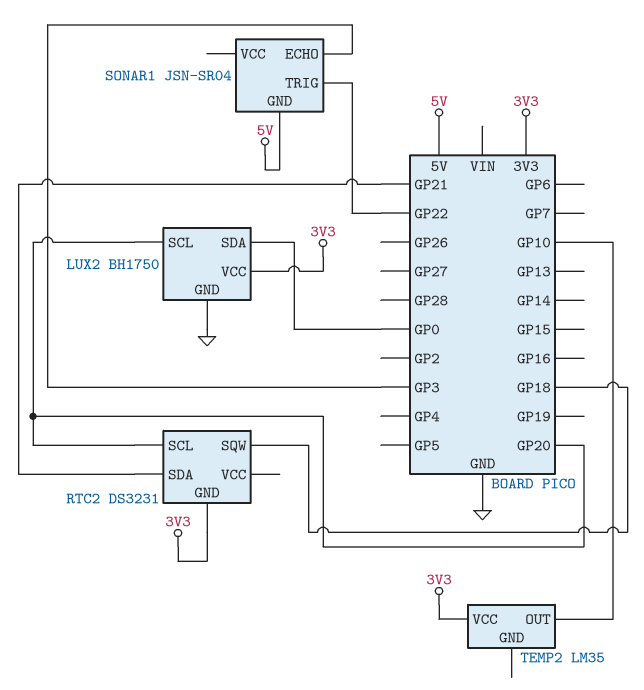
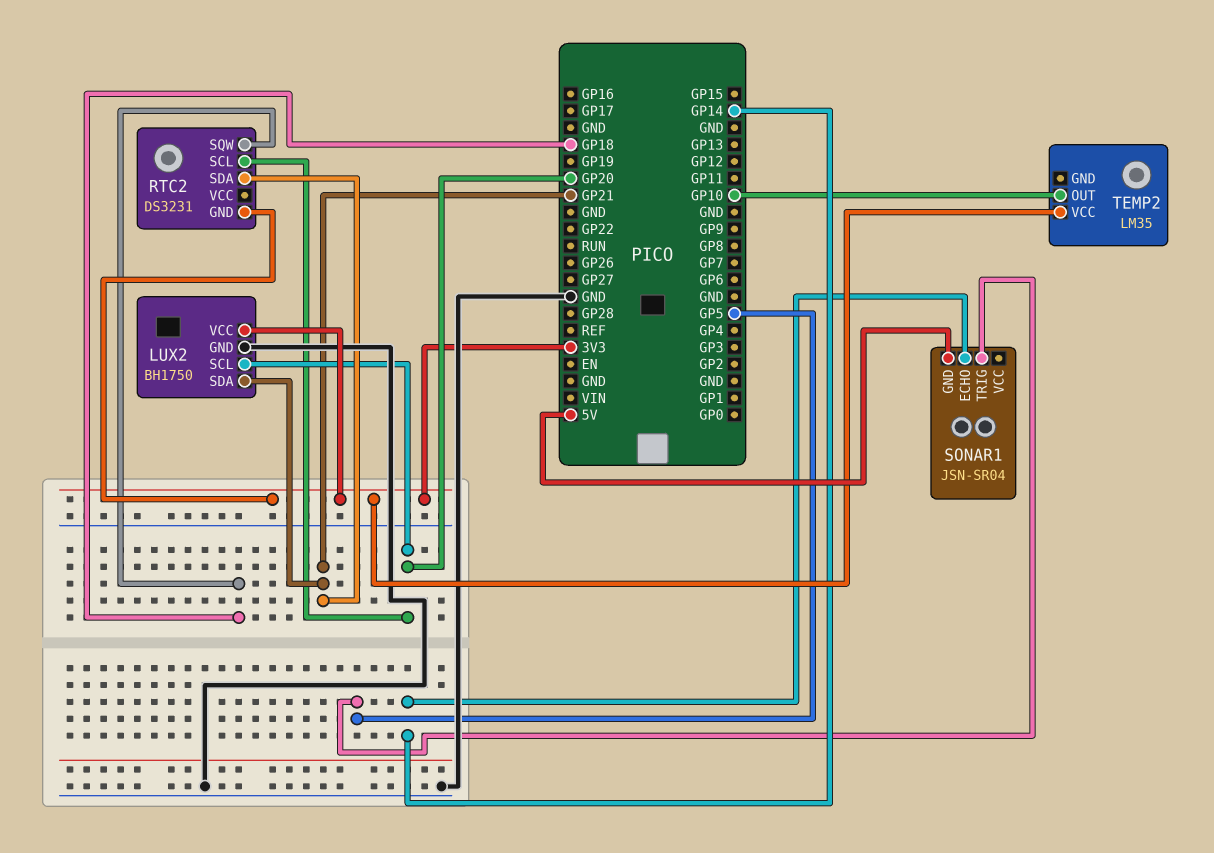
LUX2 pin SDA: GP0 -> GP21
SONAR1 pin ECHO: GP3 -> GP14
SONAR1 pin TRIG: GP22 -> GP5

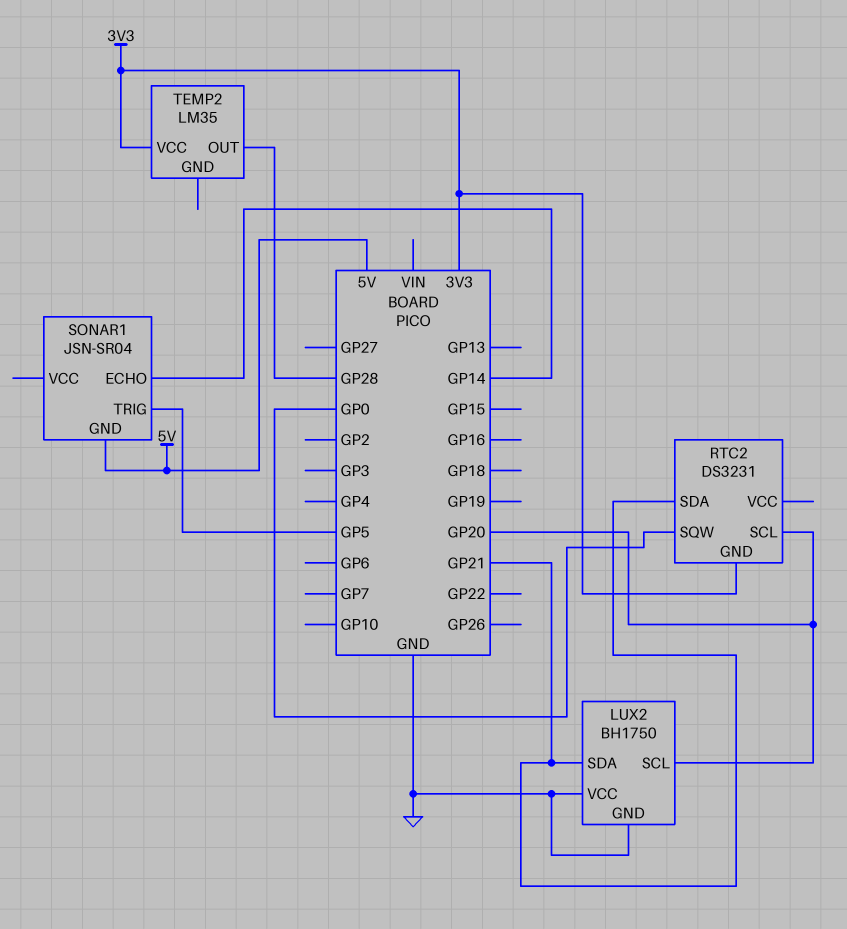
LUX2 pin VCC: 3V3 -> GND
RTC2 pin SQW: GP18 -> GP0
TEMP2 pin OUT: GP10 -> GP28

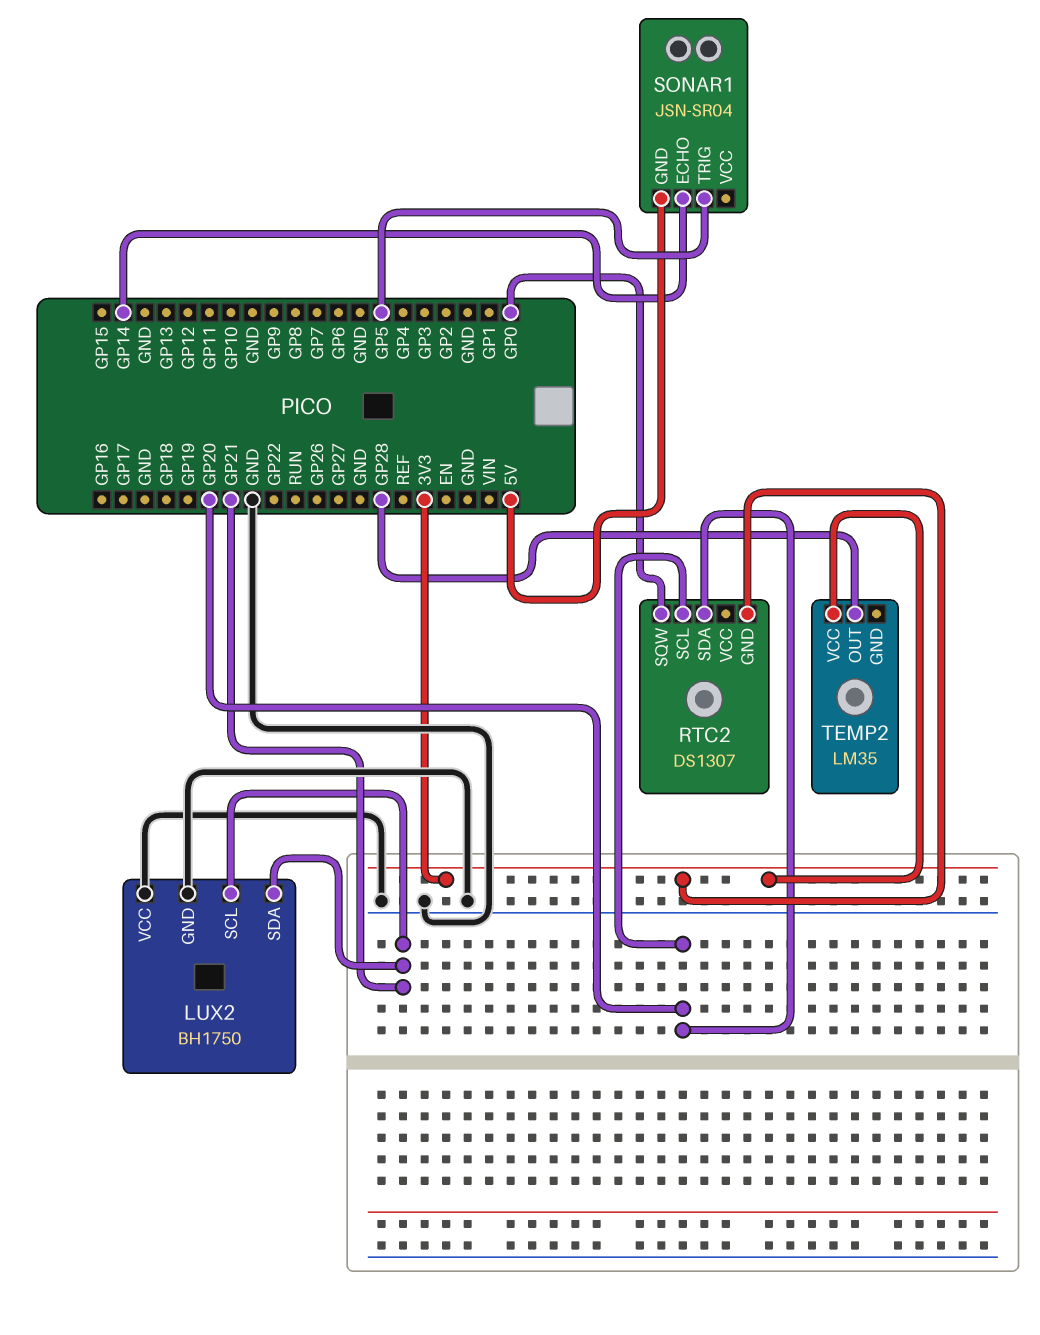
LUX2 pin SCL: GP20 -> GP21
RTC2: DS3231 -> DS1307
RTC2 pin SDA: GP21 -> GP20

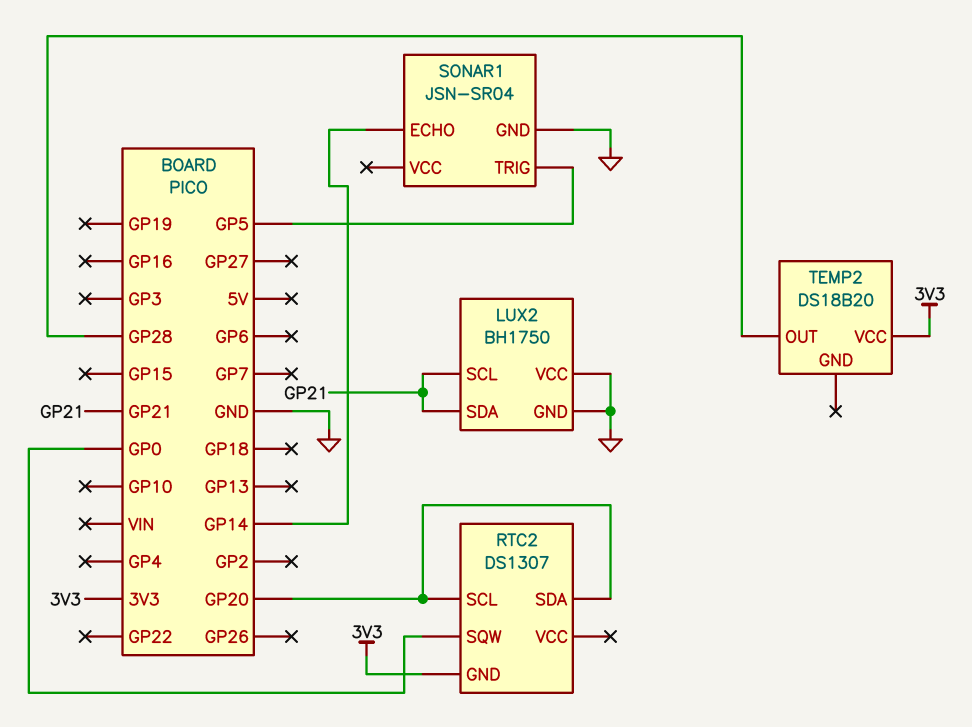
SONAR1 pin GND: 5V -> GND
TEMP2: LM35 -> DS18B20

